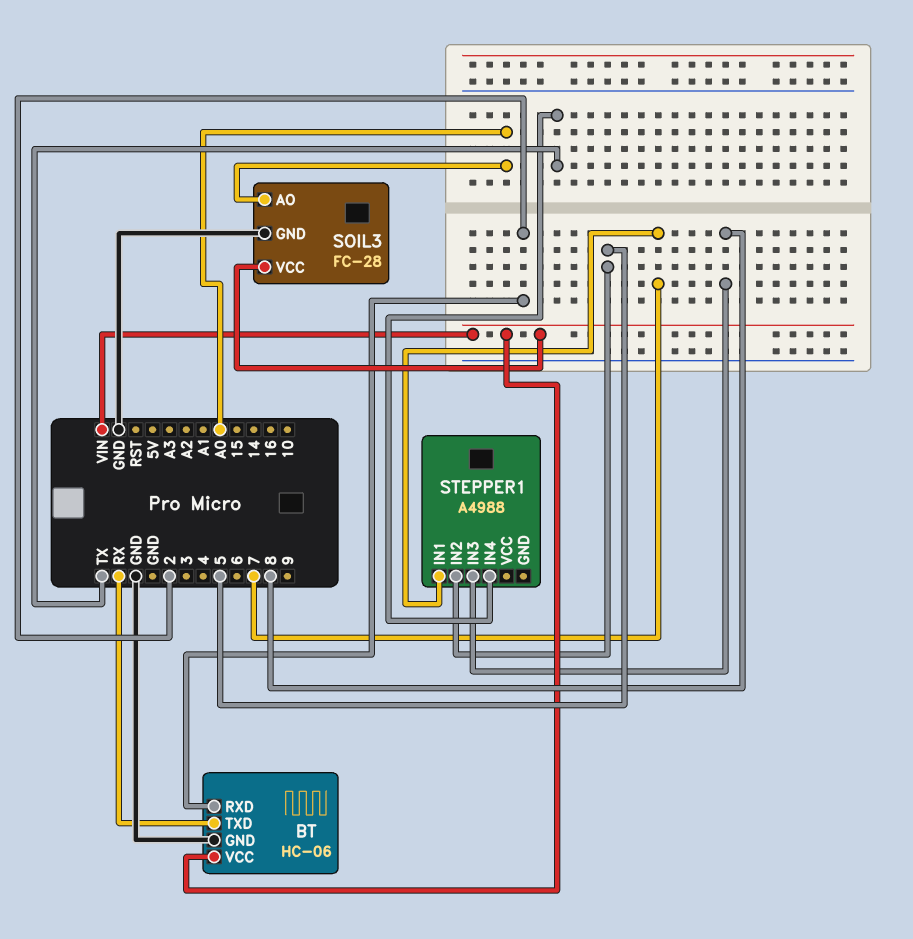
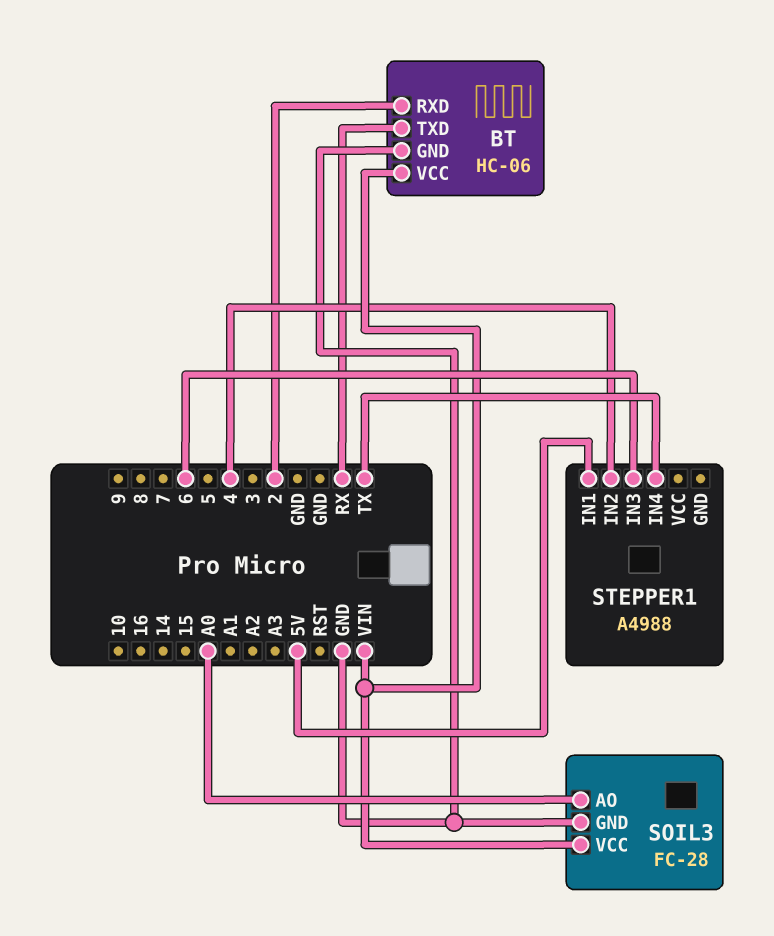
STEPPER1 pin IN1: 7 -> 5V
STEPPER1 pin IN2: 5 -> 4
STEPPER1 pin IN3: 8 -> 6

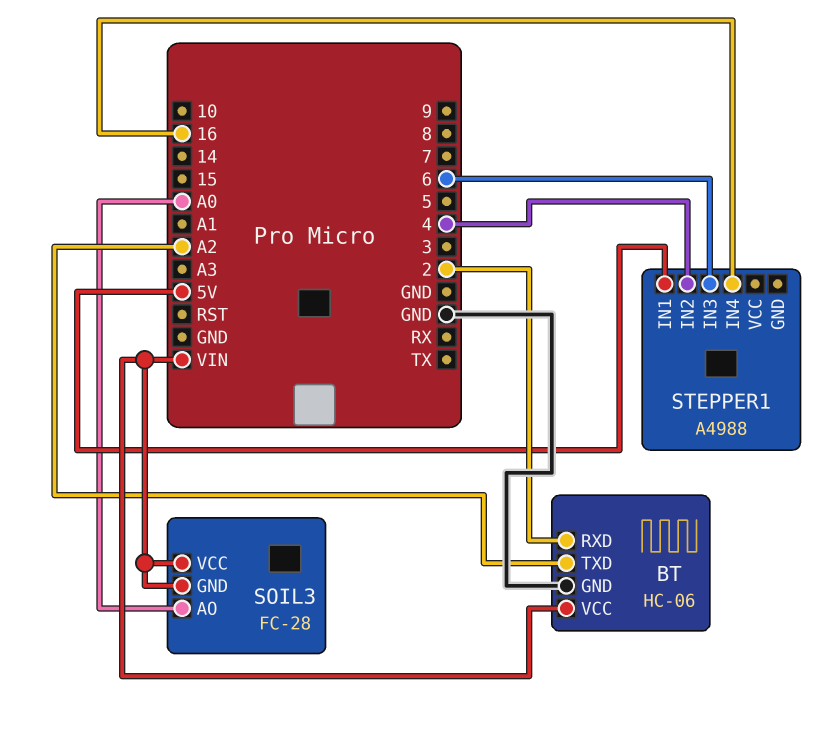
BT pin TXD: RX -> A2
SOIL3 pin GND: GND -> VIN
STEPPER1 pin IN4: TX -> 16

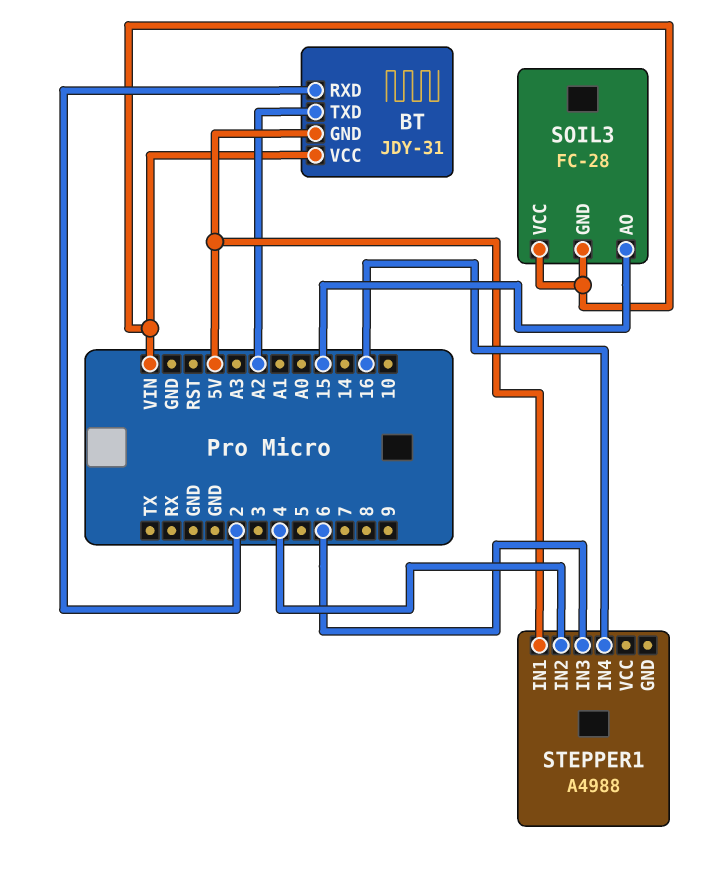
BT: HC-06 -> JDY-31
BT pin GND: GND -> 5V
SOIL3 pin AO: A0 -> 15

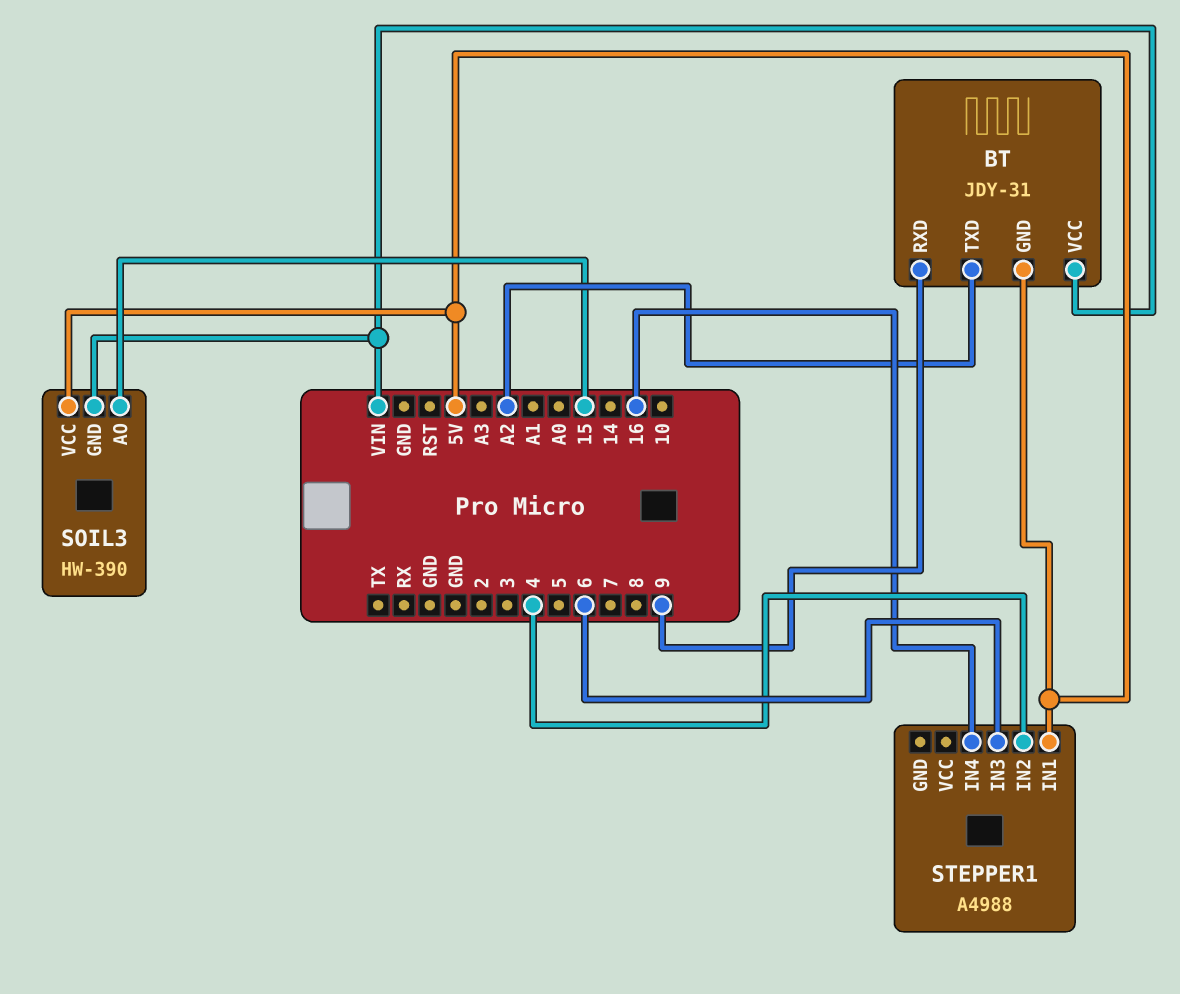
BT pin RXD: 2 -> 9
SOIL3: FC-28 -> HW-390
SOIL3 pin VCC: VIN -> 5V

